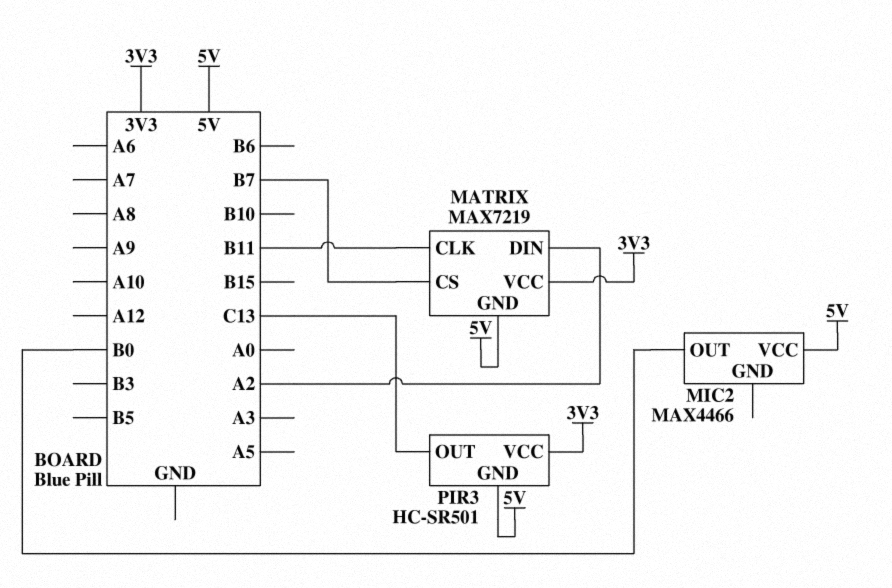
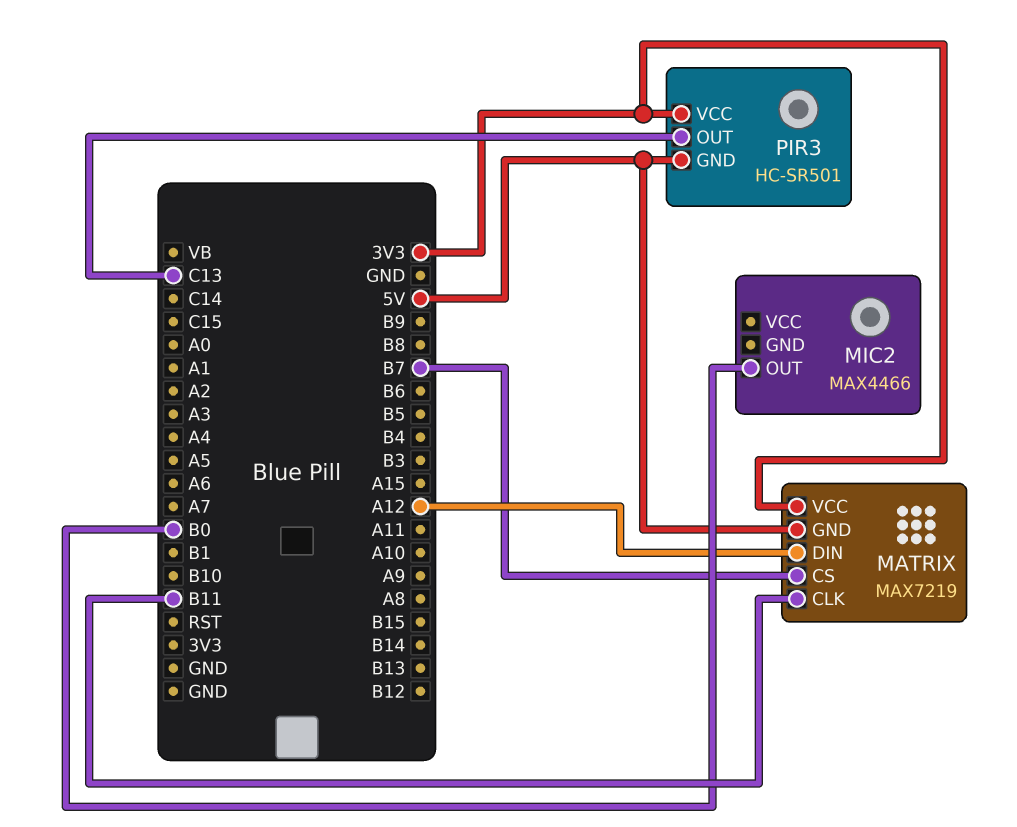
MATRIX pin DIN: A2 -> A12
MIC2 pin VCC: 5V -> none

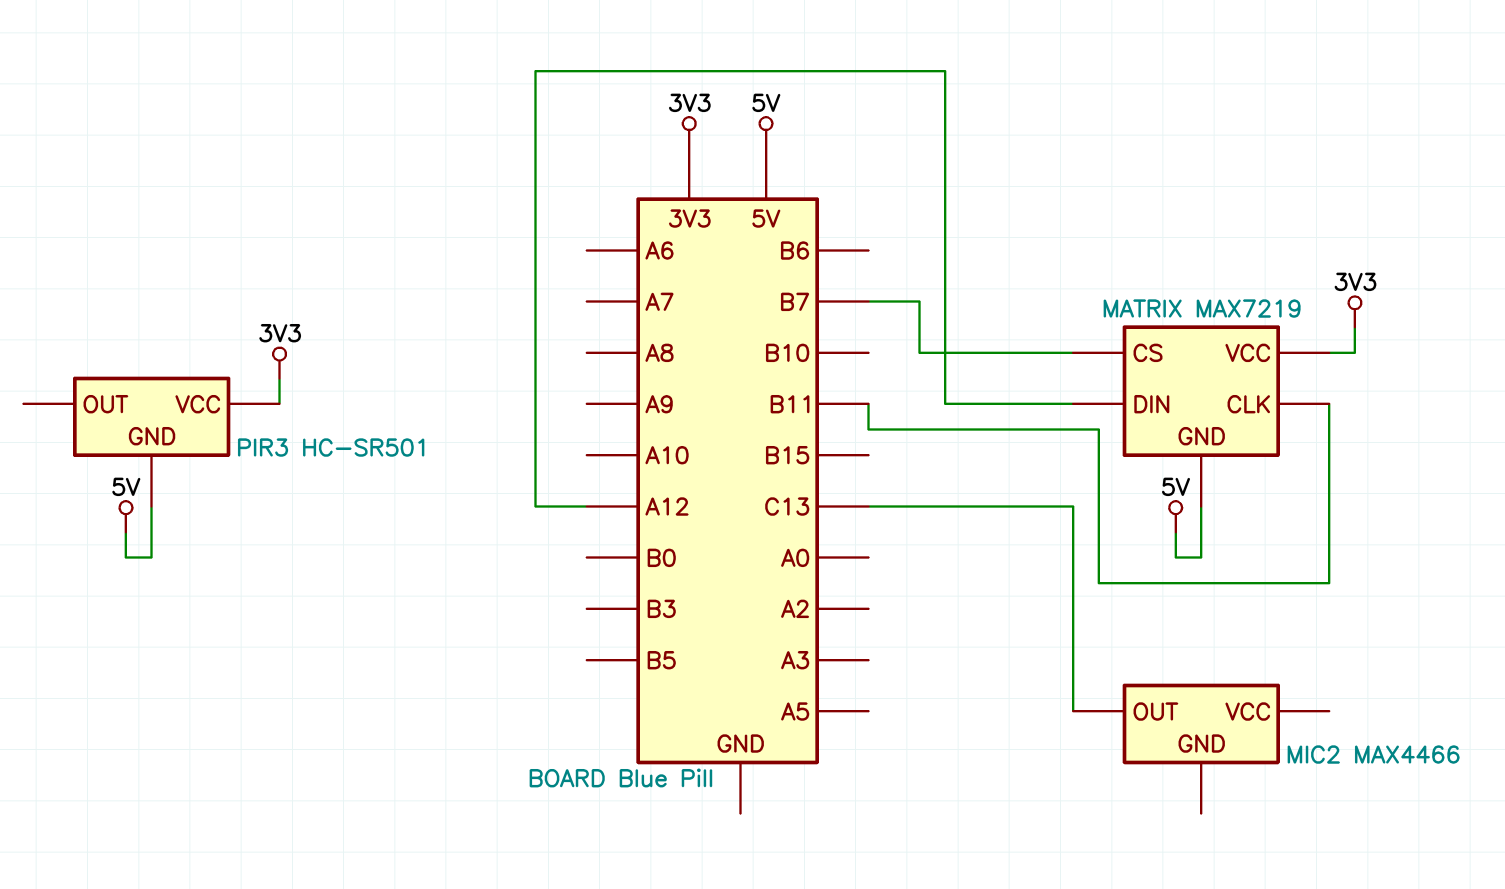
MIC2 pin OUT: B0 -> C13
PIR3 pin OUT: C13 -> none

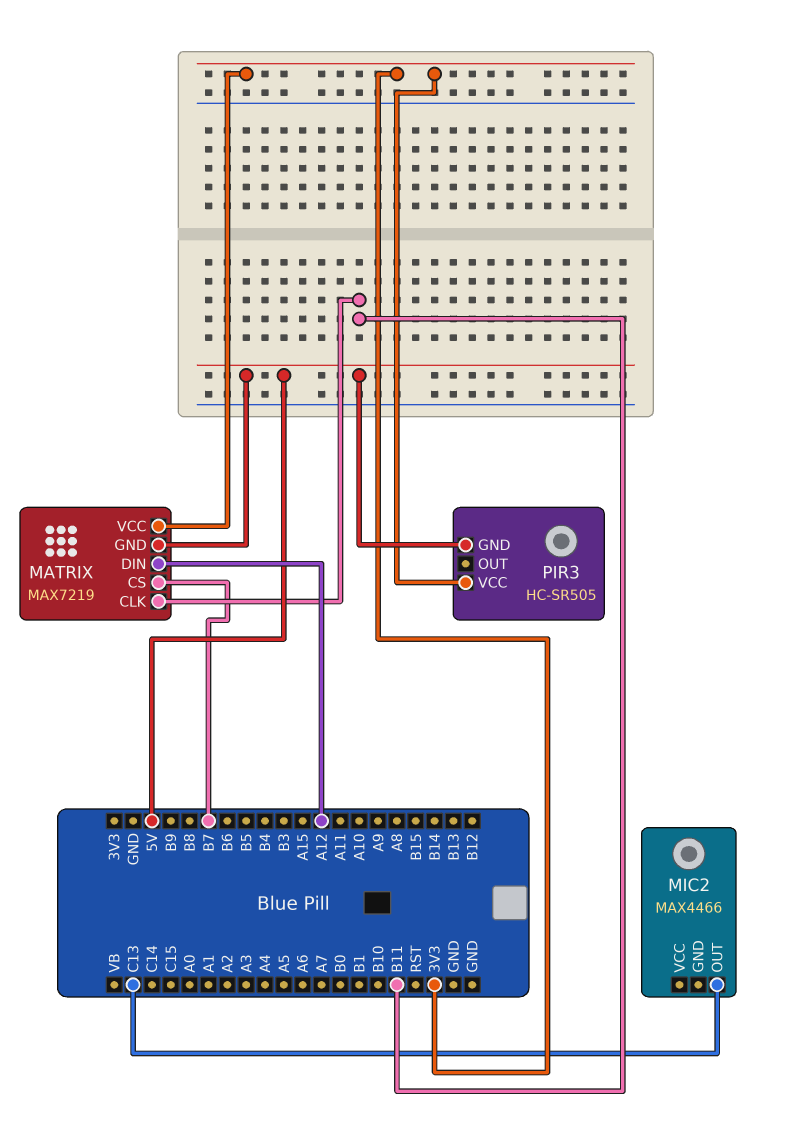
PIR3: HC-SR501 -> HC-SR505

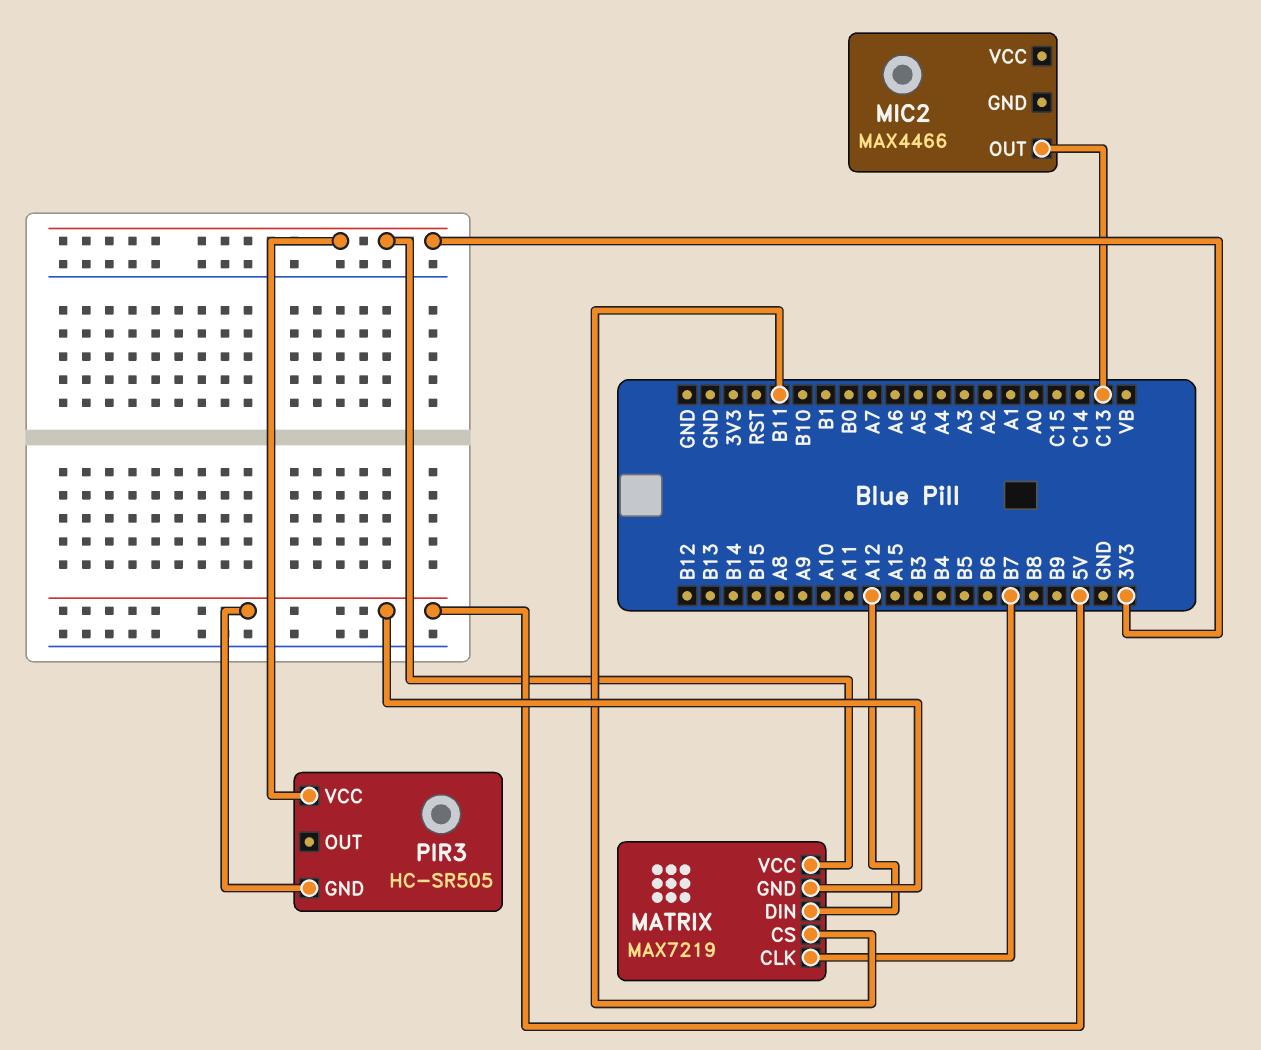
MATRIX pin CLK: B11 -> B7
MATRIX pin CS: B7 -> B11

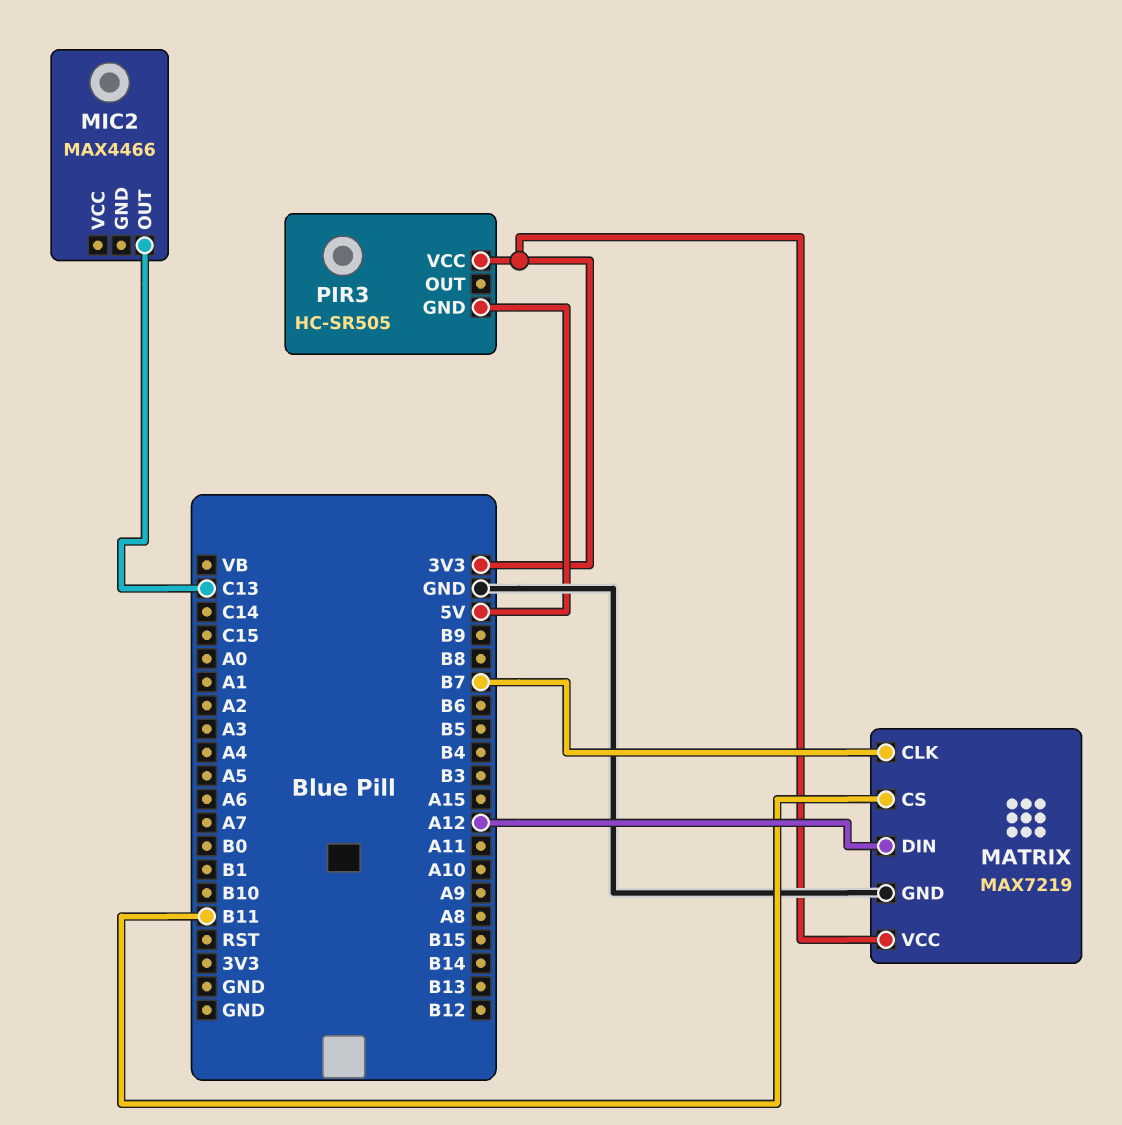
MATRIX pin GND: 5V -> GND

